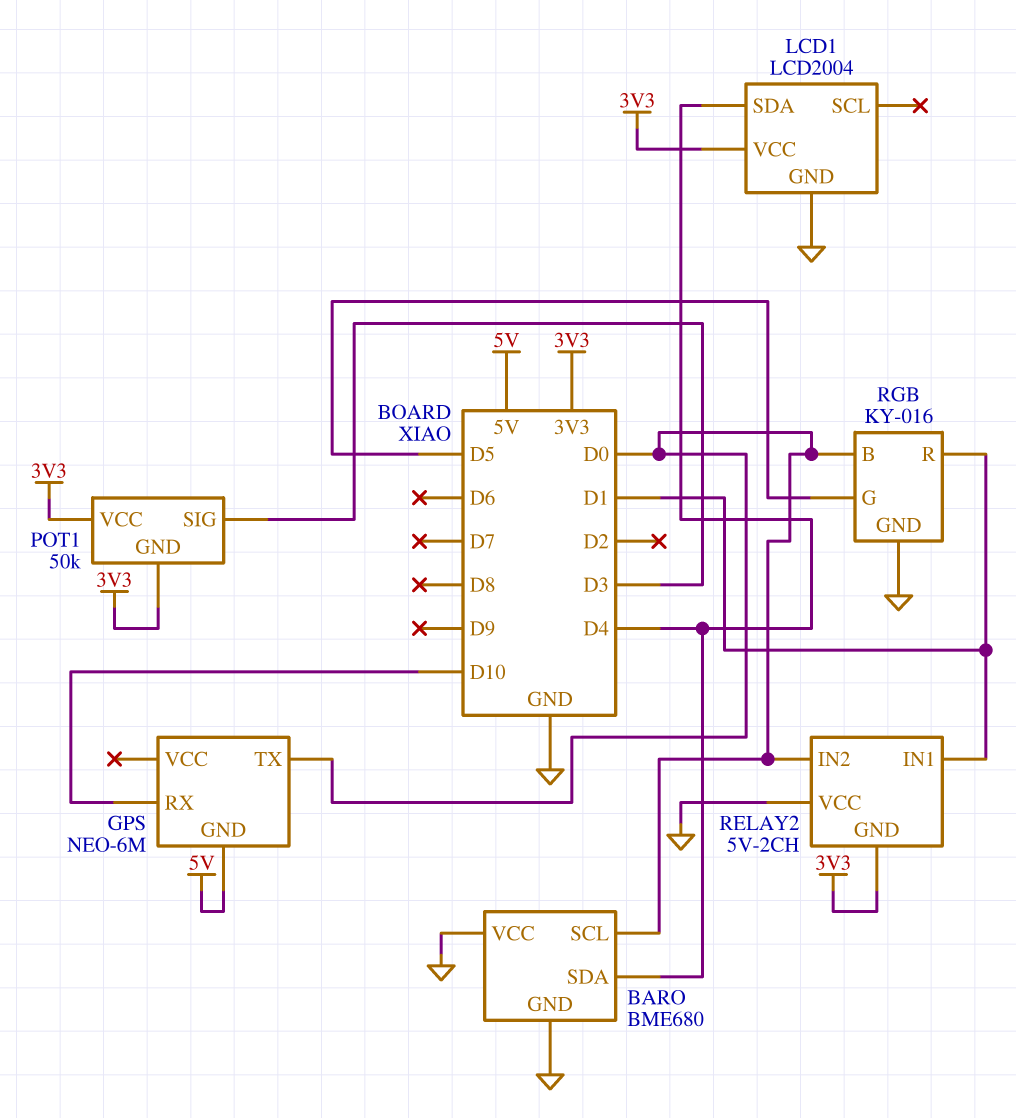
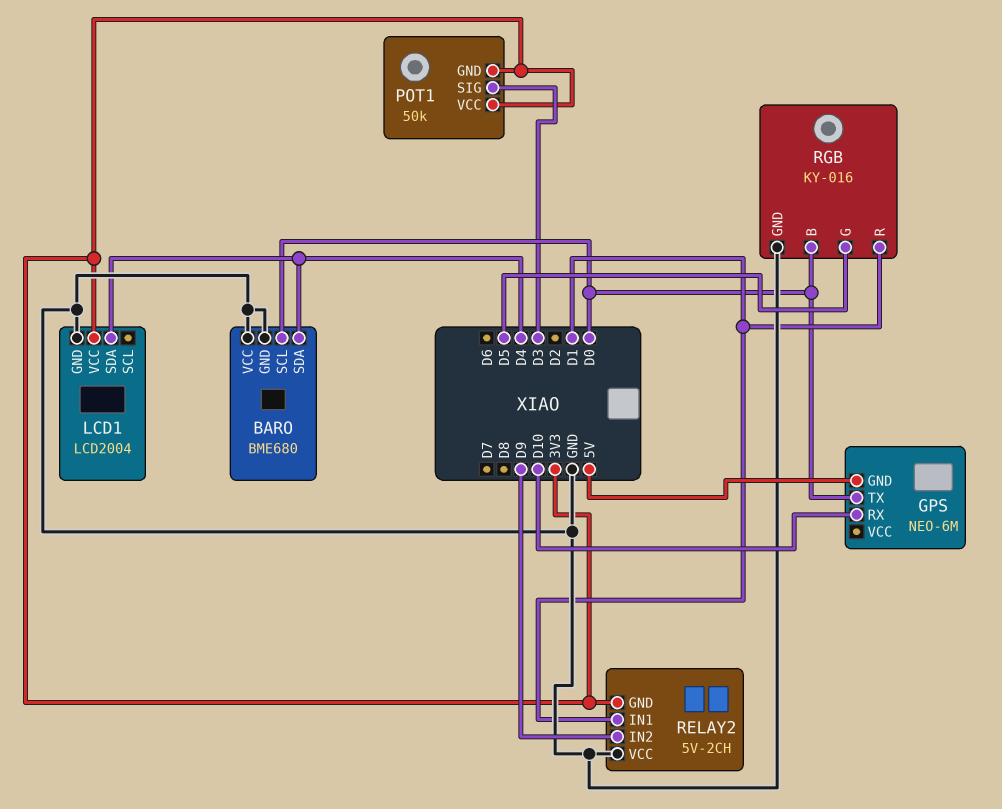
RELAY2 pin IN2: D0 -> D9

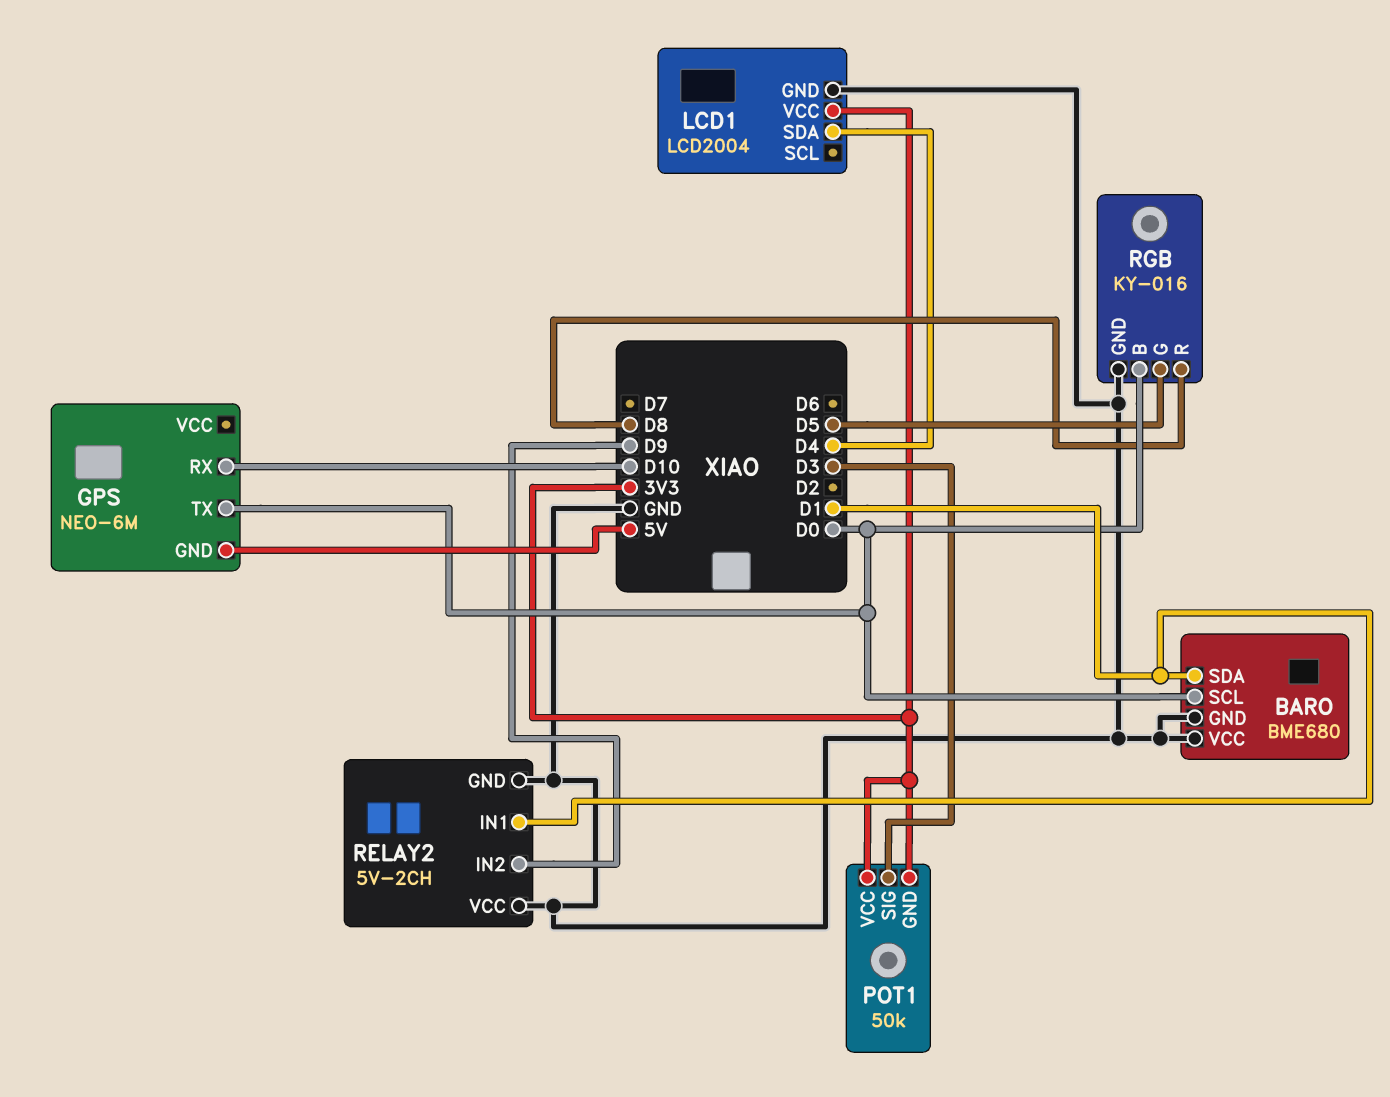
BARO pin SDA: D4 -> D1
RELAY2 pin GND: 3V3 -> GND
RGB pin R: D1 -> D8

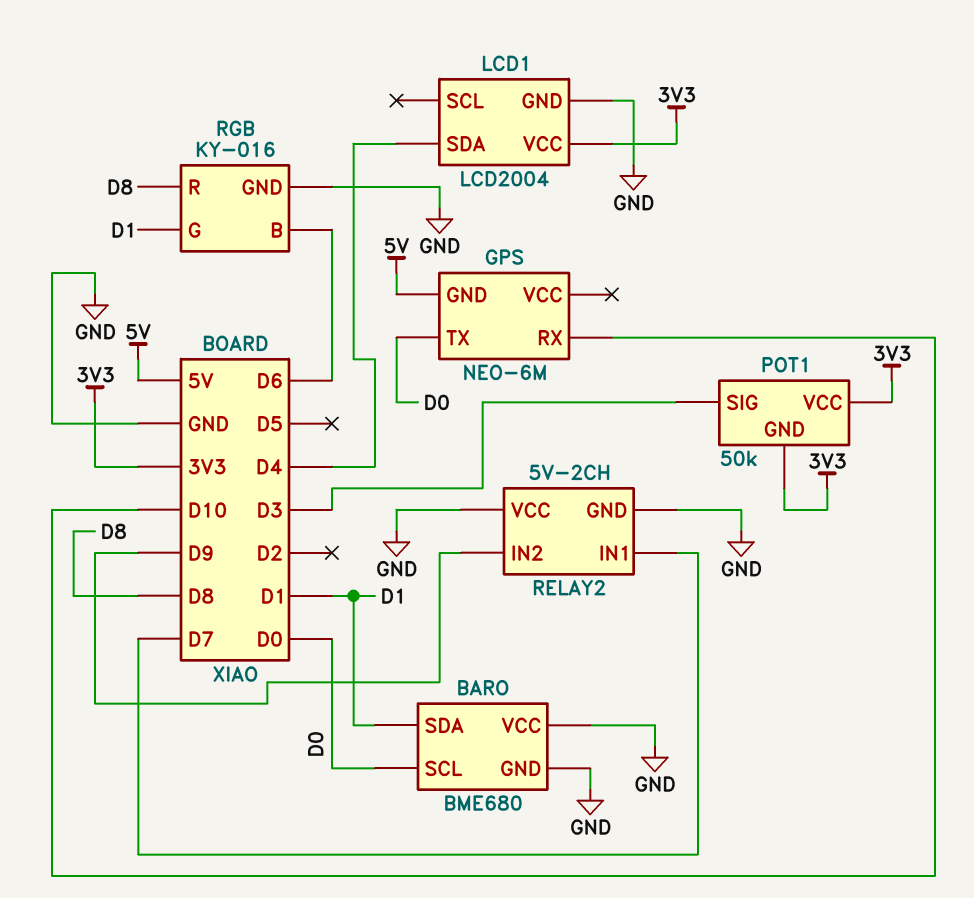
RELAY2 pin IN1: D1 -> D7
RGB pin B: D0 -> D6
RGB pin G: D5 -> D1

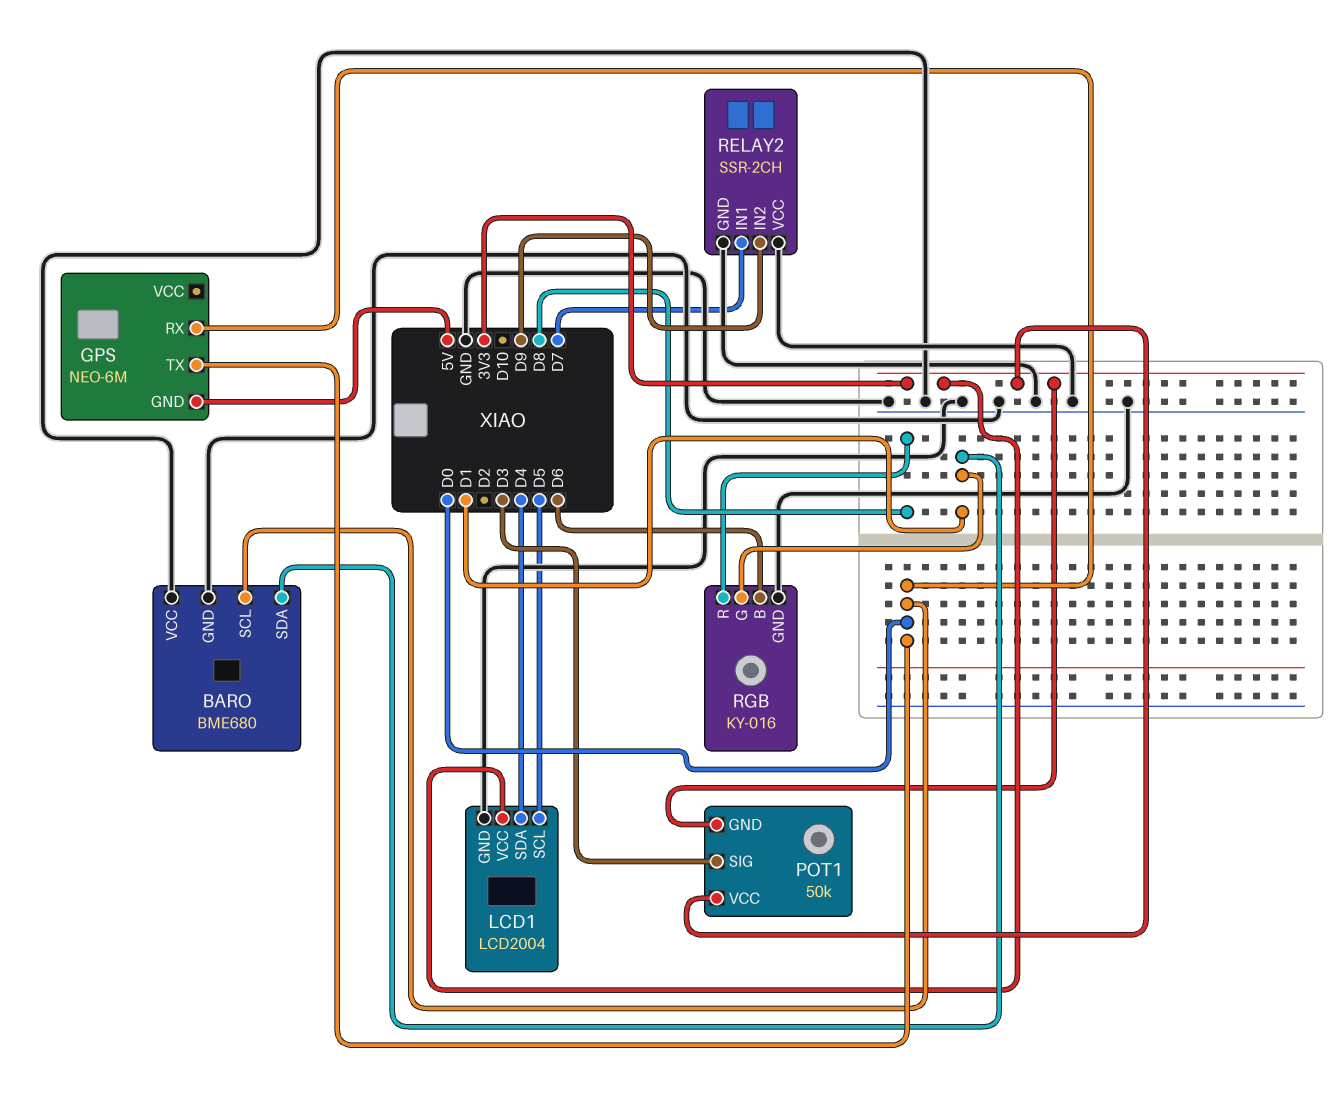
GPS pin RX: D10 -> D0
LCD1 pin SCL: none -> D5
RELAY2: 5V-2CH -> SSR-2CH

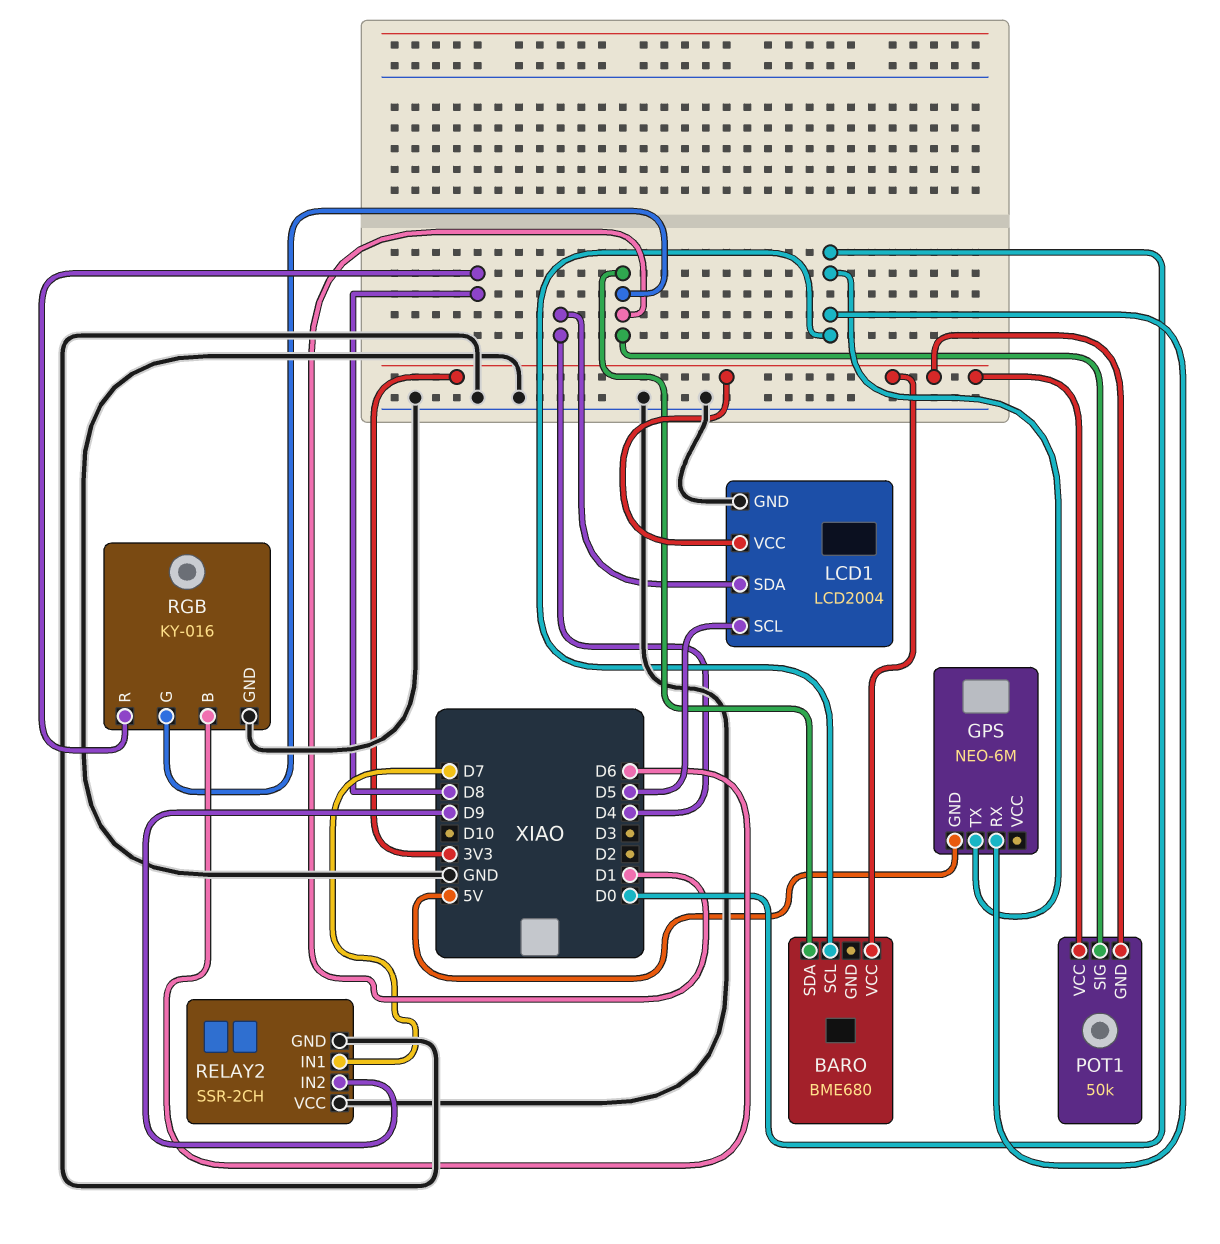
BARO pin GND: GND -> none
BARO pin VCC: GND -> 3V3
POT1 pin SIG: D3 -> D1

